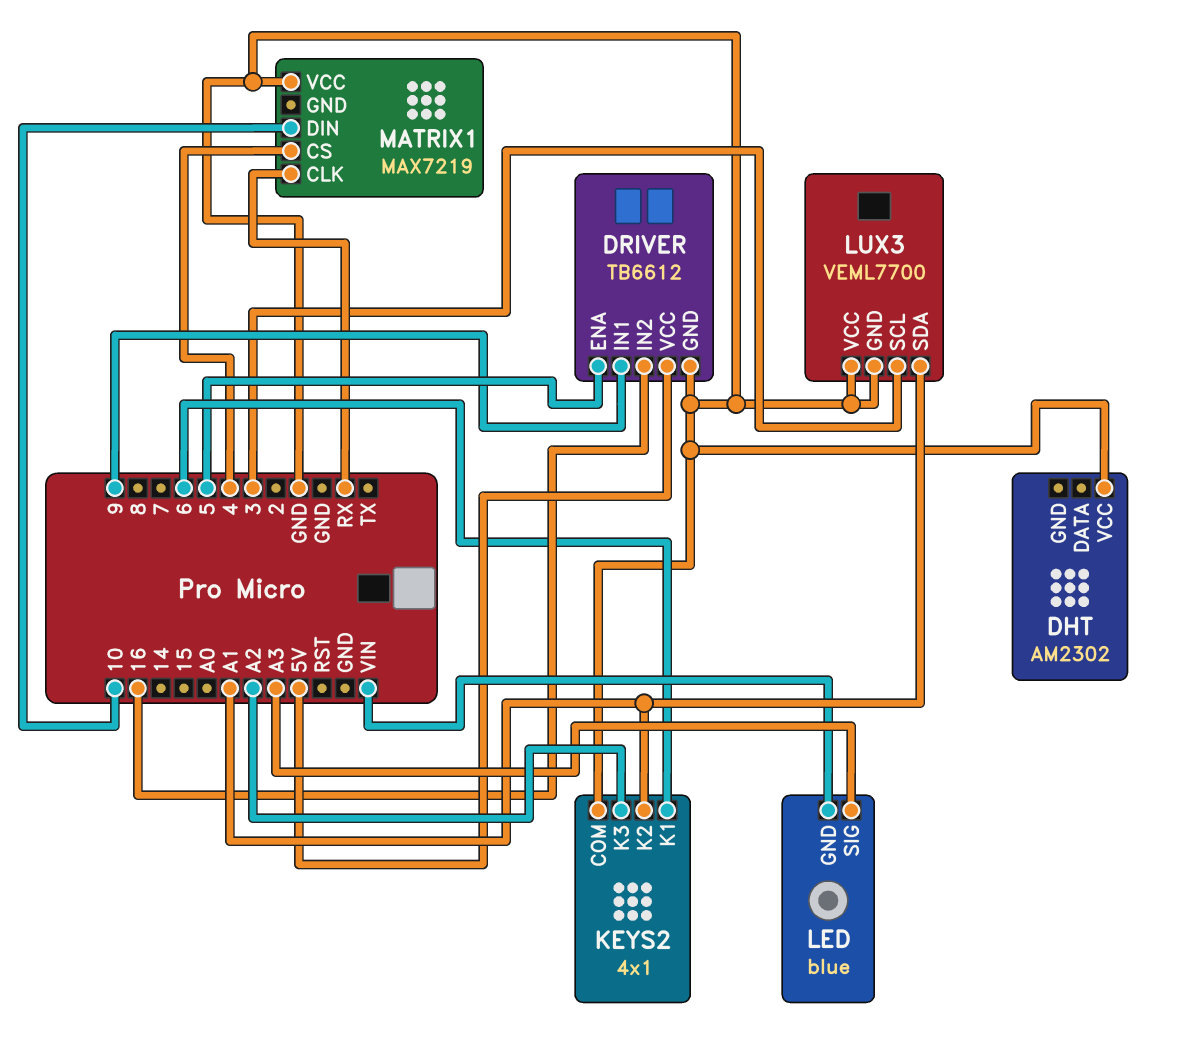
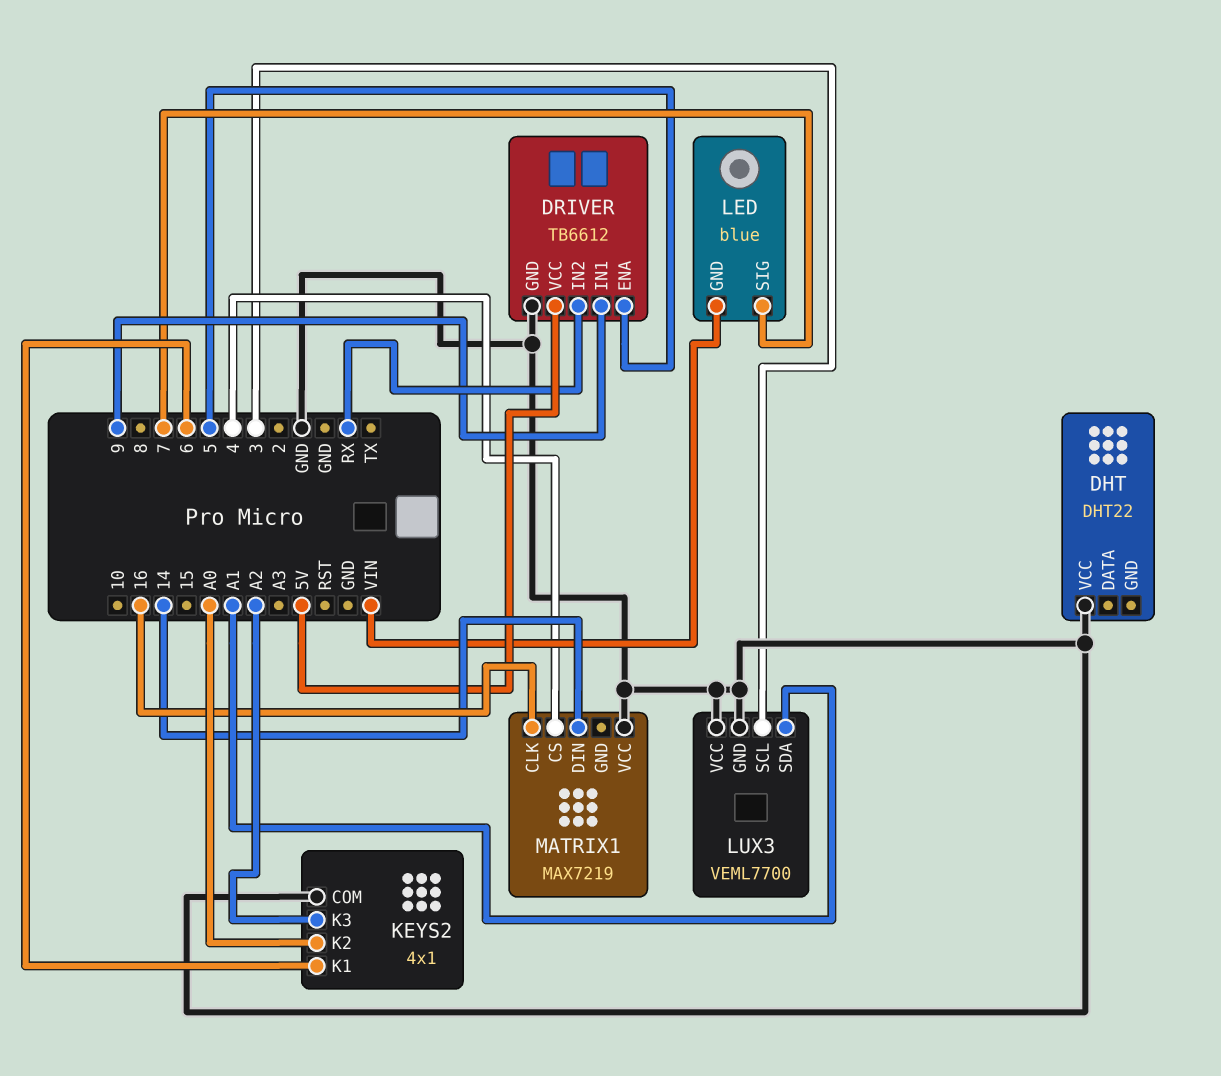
DHT: AM2302 -> DHT22
DRIVER pin IN2: 16 -> RX
KEYS2 pin K2: A1 -> A0
LED pin SIG: A3 -> 7
MATRIX1 pin CLK: RX -> 16
MATRIX1 pin DIN: 10 -> 14

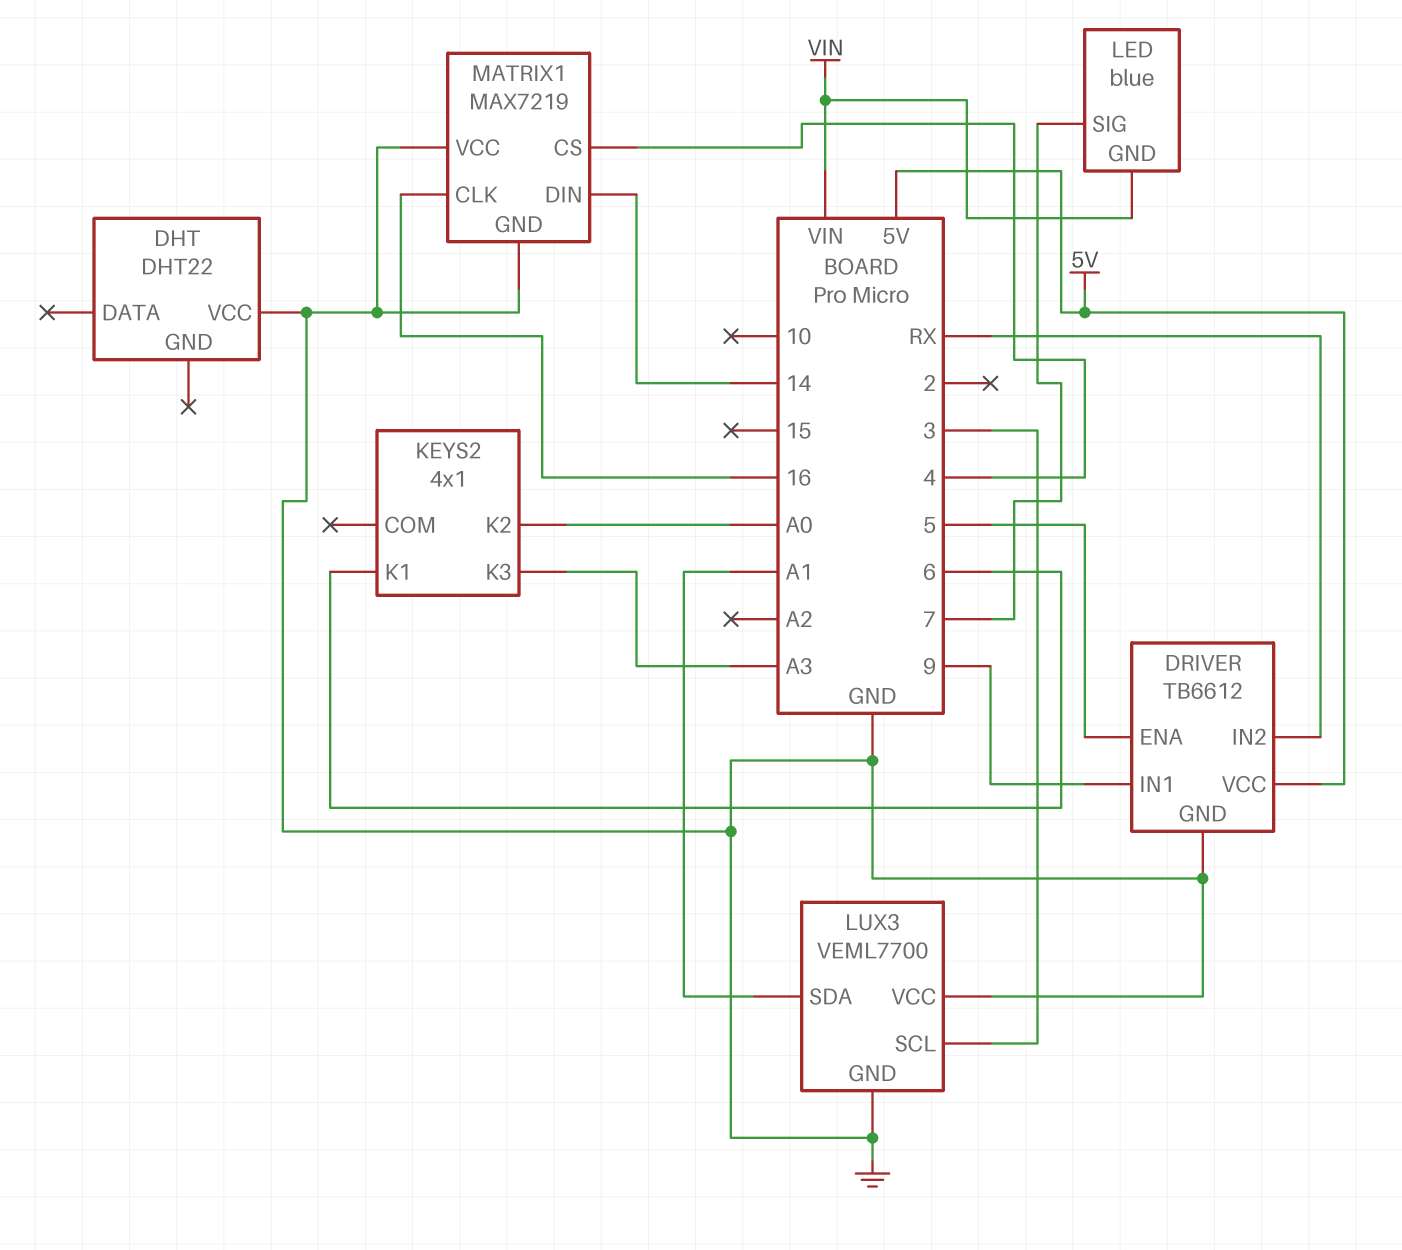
KEYS2 pin COM: GND -> none
KEYS2 pin K3: A2 -> A3
MATRIX1 pin GND: none -> GND

